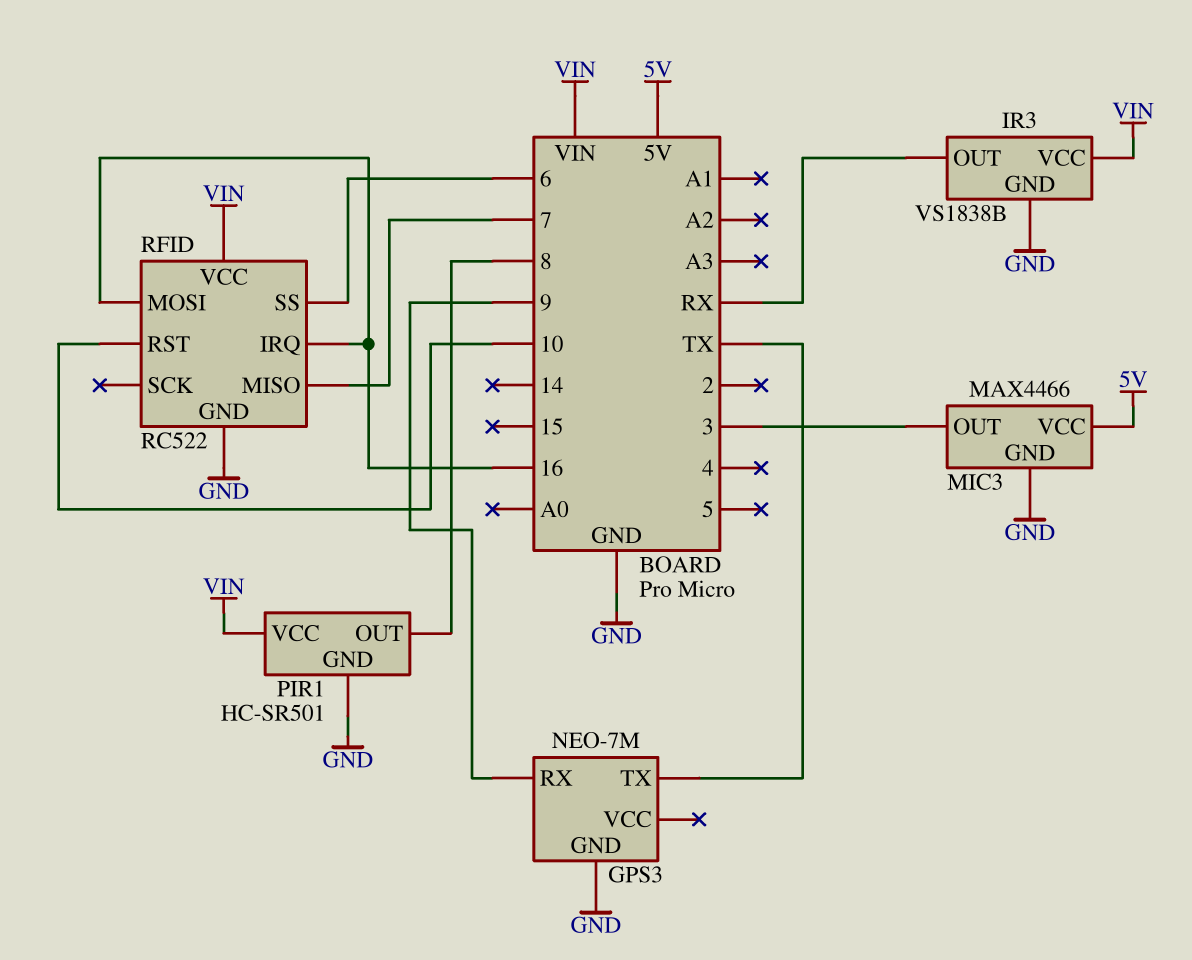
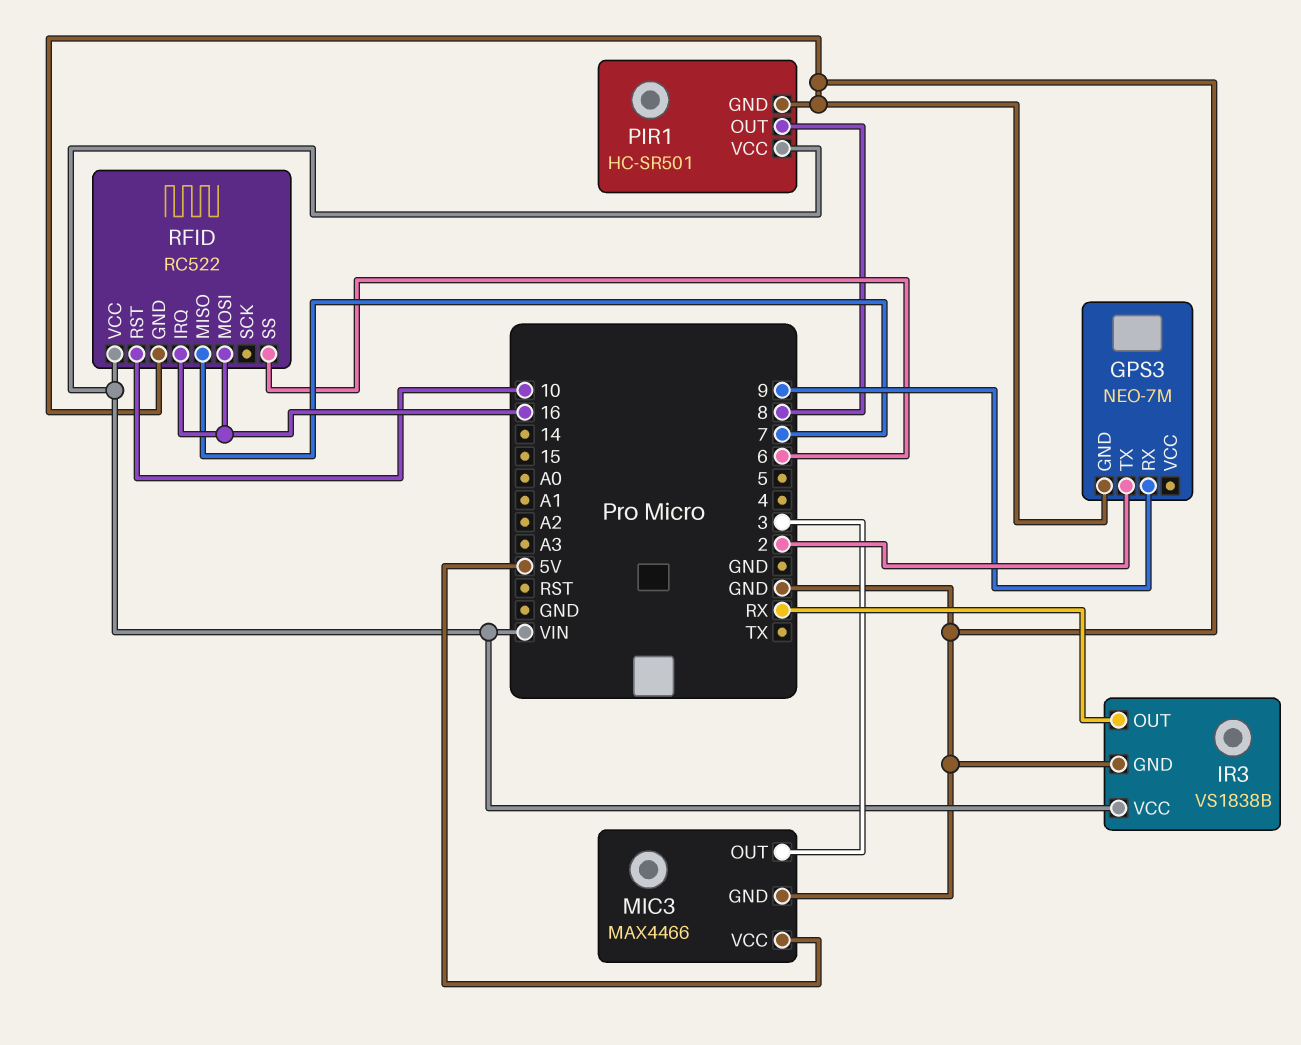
GPS3 pin TX: TX -> 2

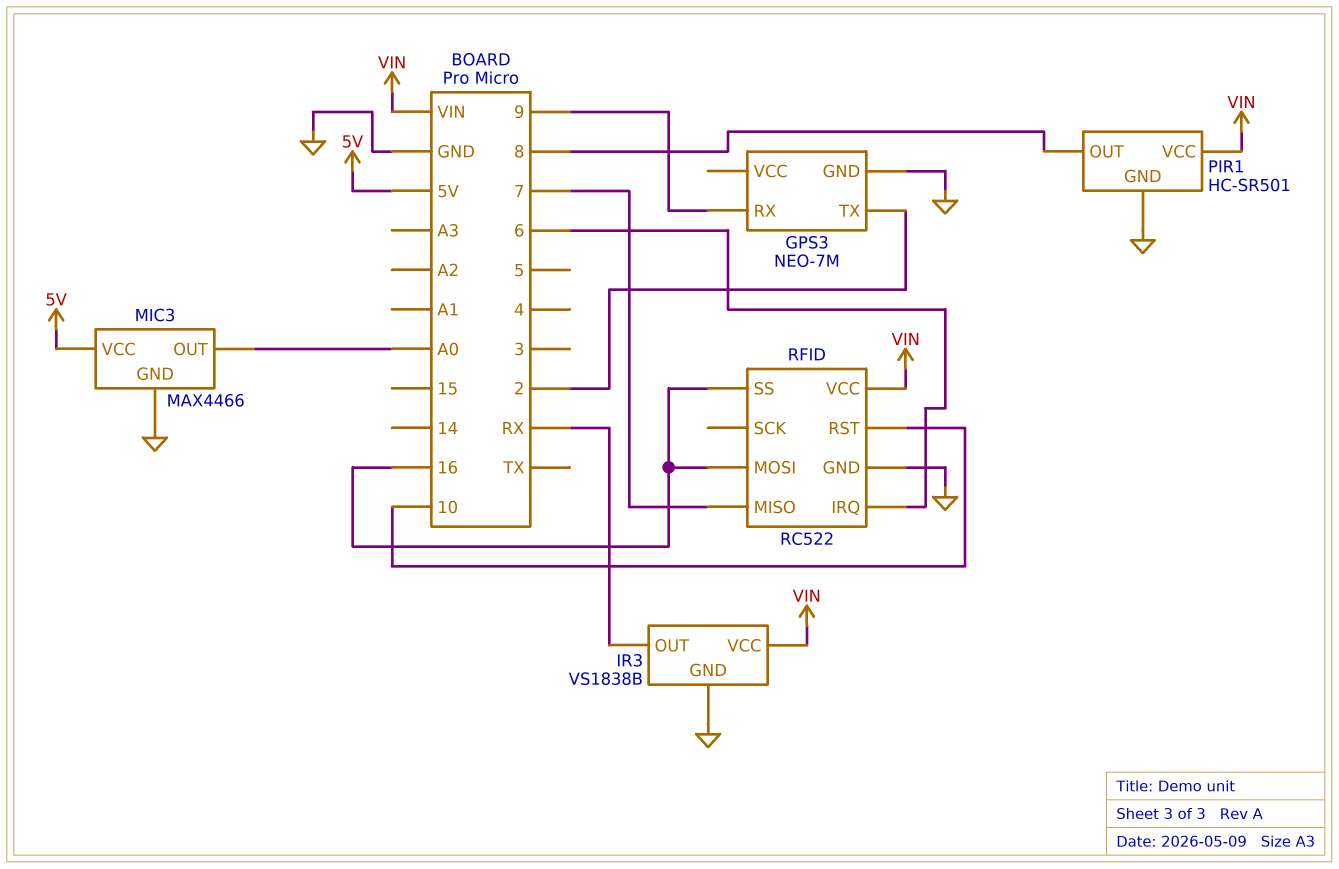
MIC3 pin OUT: 3 -> A0
RFID pin IRQ: 16 -> 6
RFID pin SS: 6 -> 16

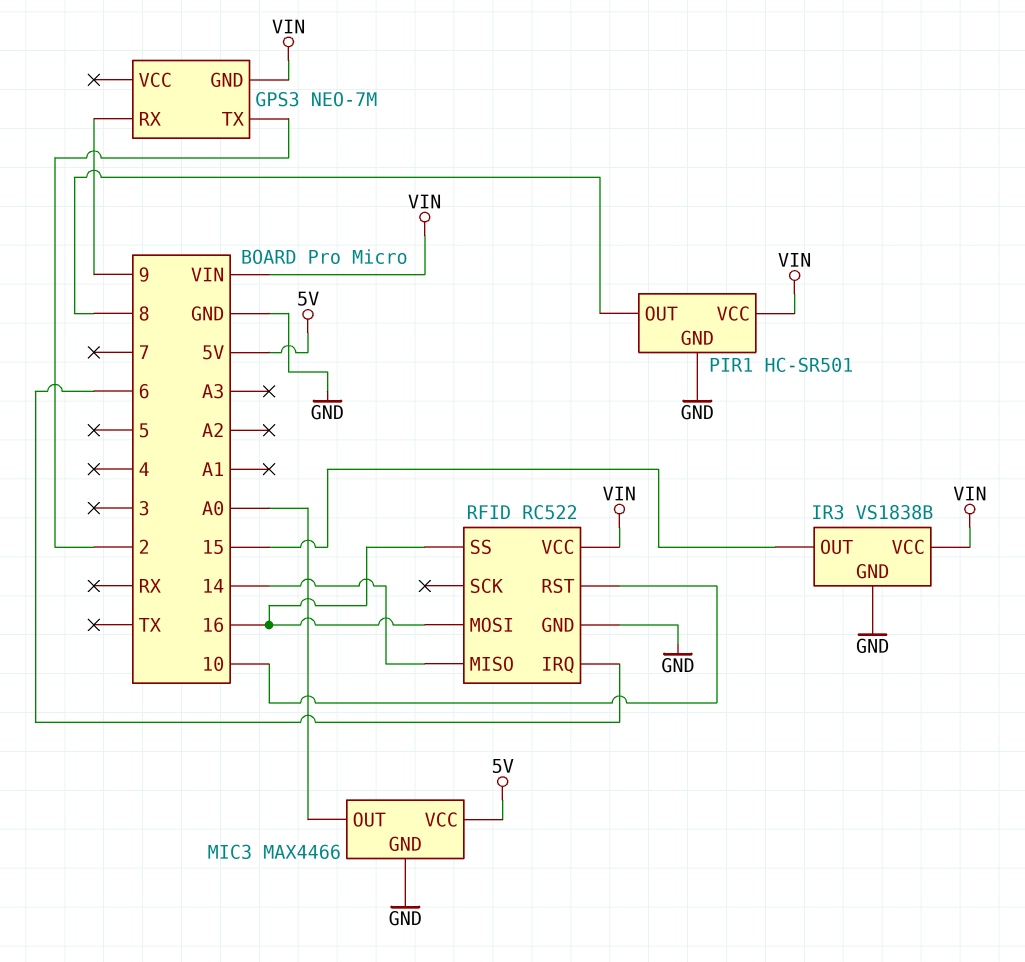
GPS3 pin GND: GND -> VIN
IR3 pin OUT: RX -> 15
RFID pin MISO: 7 -> 14

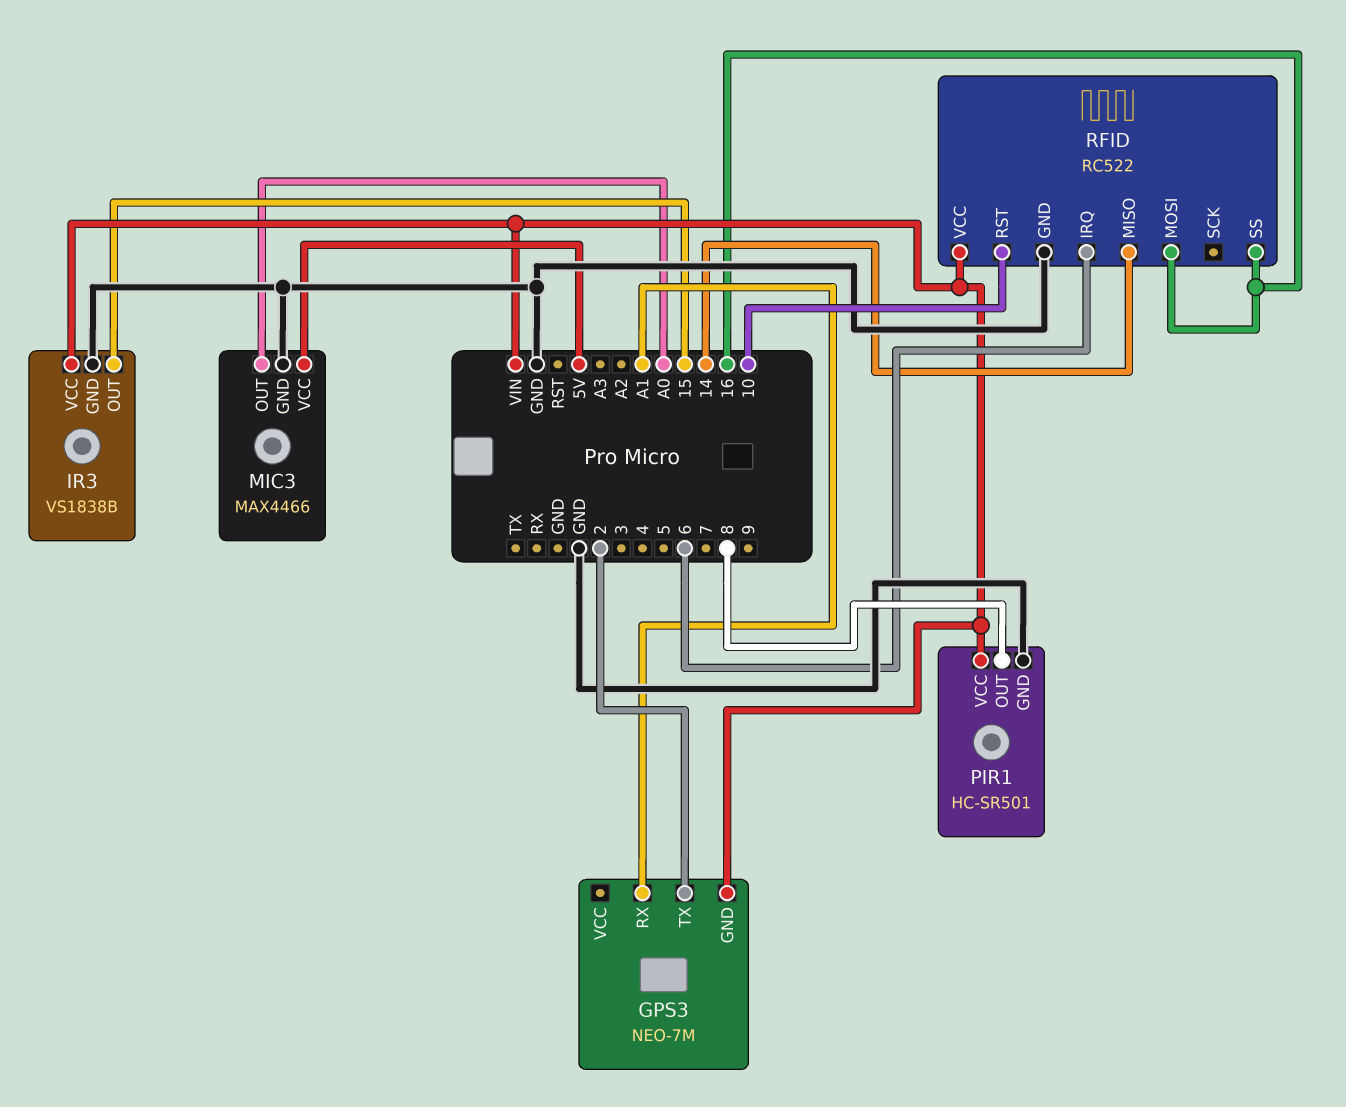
GPS3 pin RX: 9 -> A1

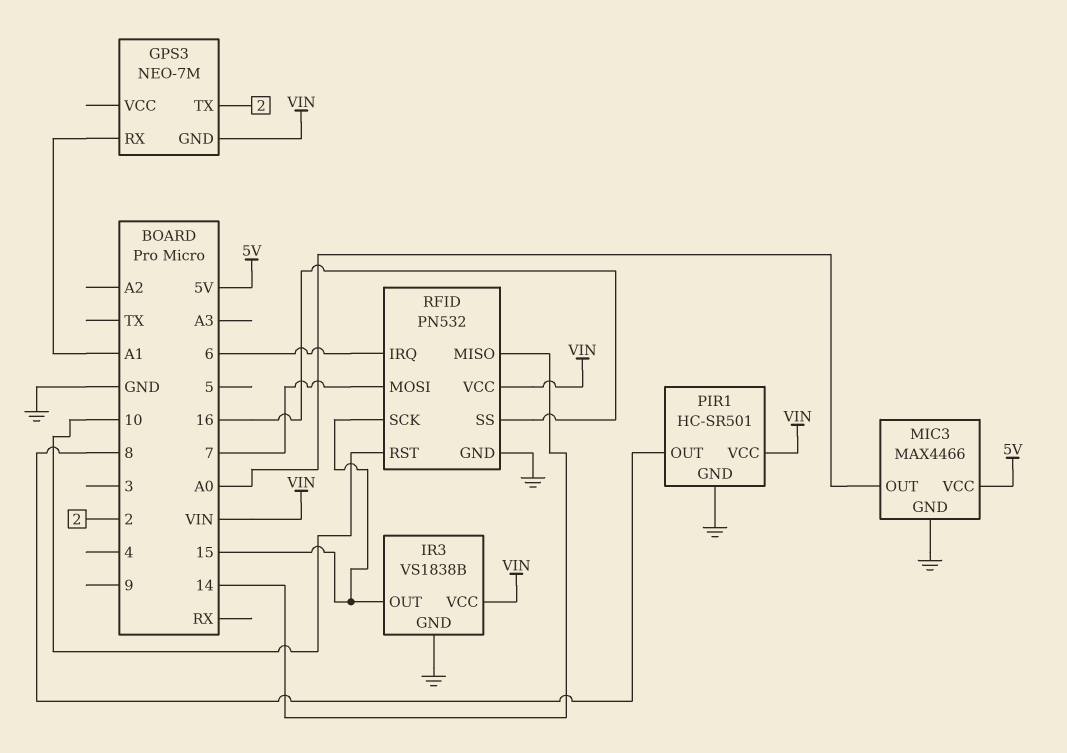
RFID: RC522 -> PN532
RFID pin MOSI: 16 -> 7
RFID pin SCK: none -> 15

